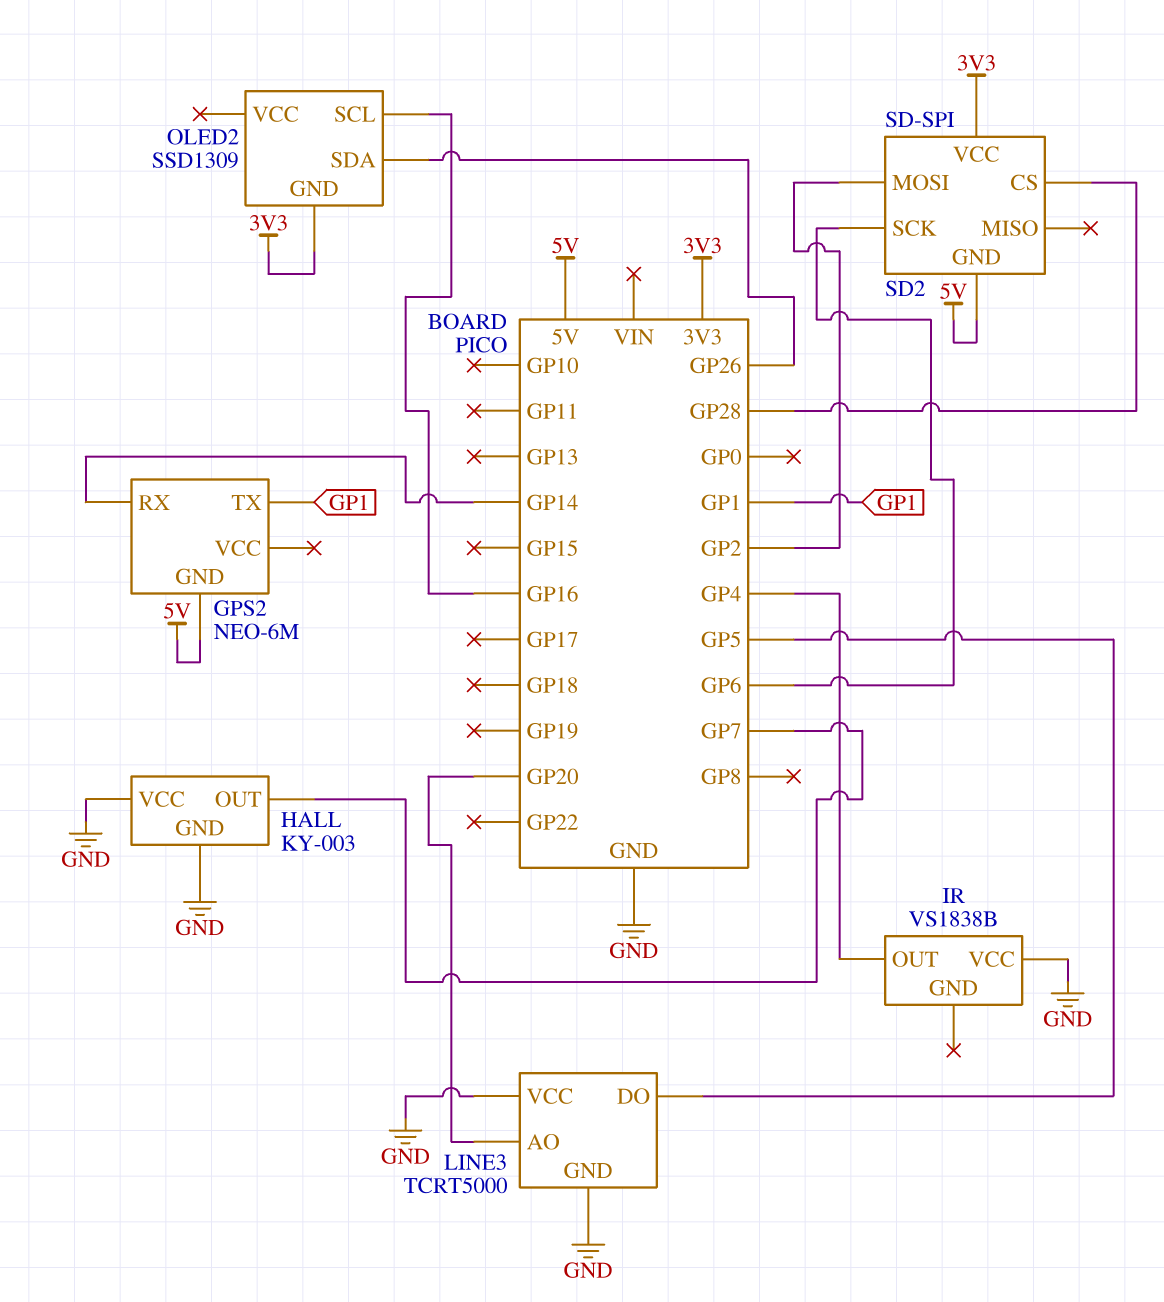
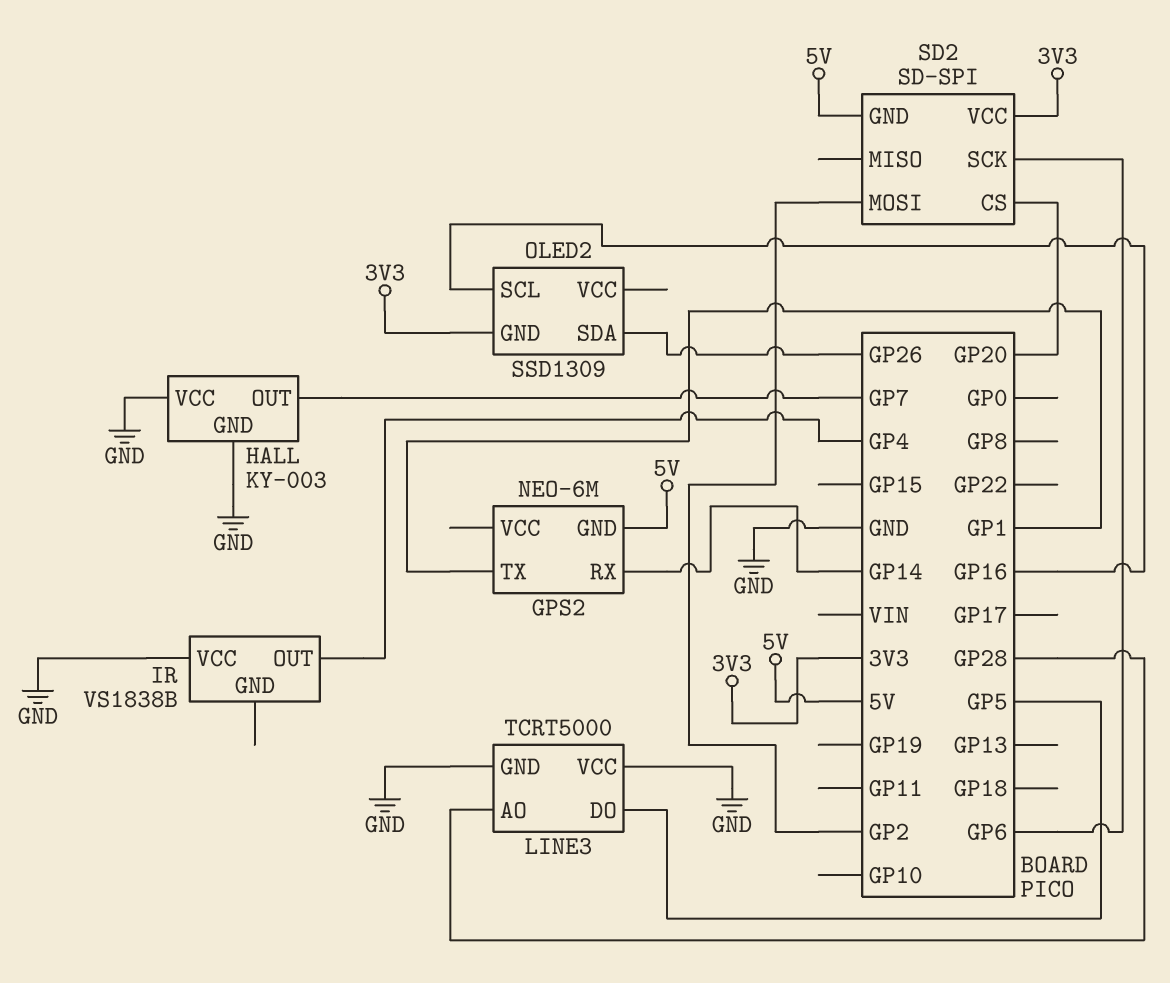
LINE3 pin AO: GP20 -> GP28
SD2 pin CS: GP28 -> GP20

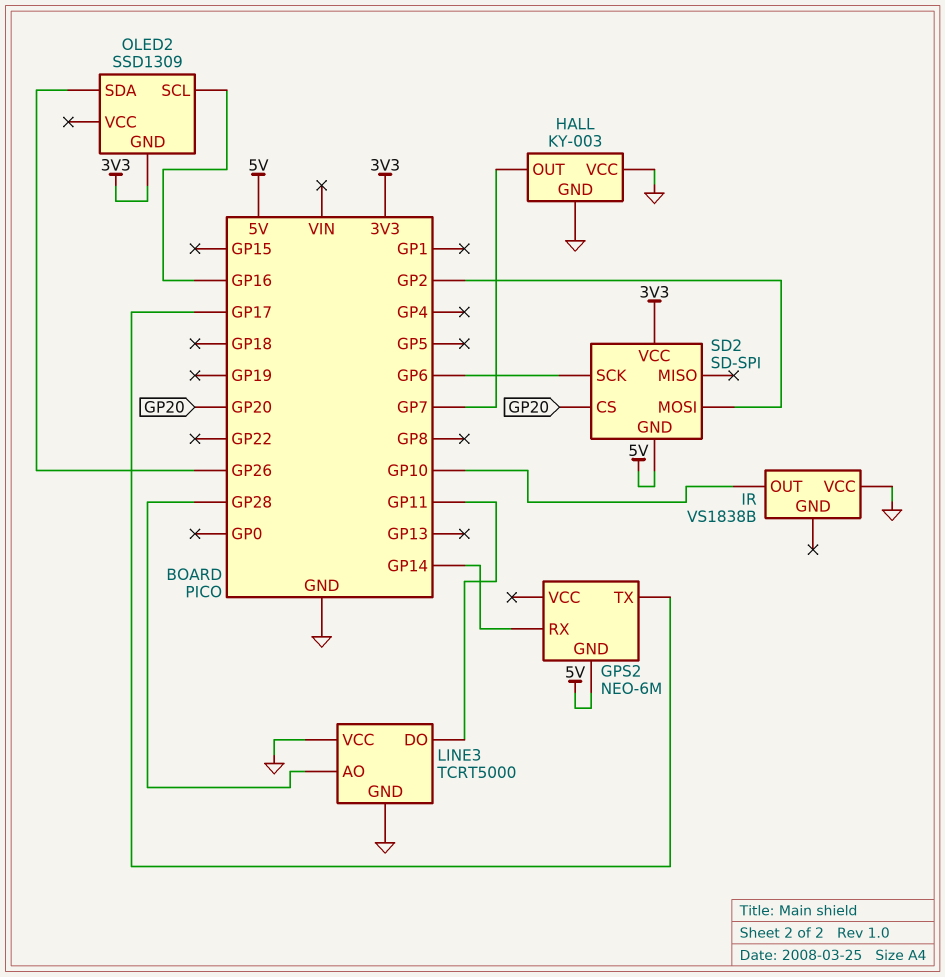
GPS2 pin TX: GP1 -> GP17
IR pin OUT: GP4 -> GP10
LINE3 pin DO: GP5 -> GP11

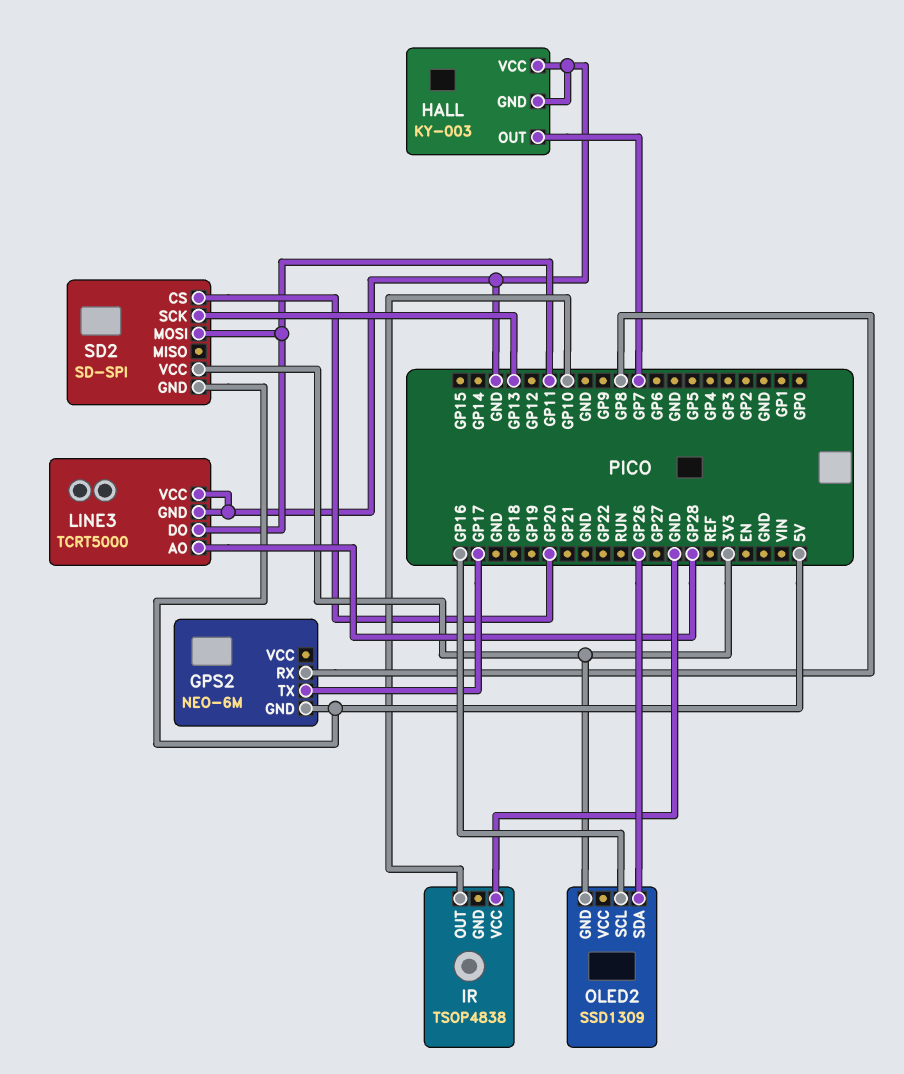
GPS2 pin RX: GP14 -> GP8
IR: VS1838B -> TSOP4838
SD2 pin MOSI: GP2 -> GP11
SD2 pin SCK: GP6 -> GP13

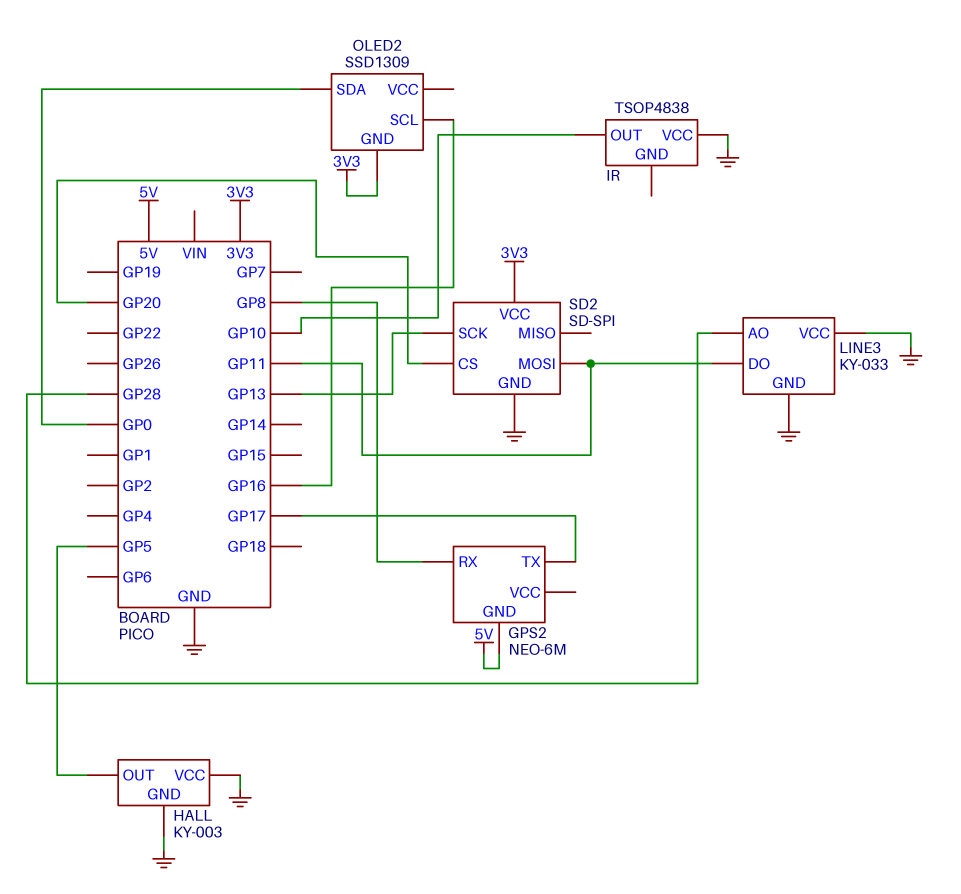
HALL pin OUT: GP7 -> GP5
LINE3: TCRT5000 -> KY-033
OLED2 pin SDA: GP26 -> GP0
SD2 pin GND: 5V -> GND

